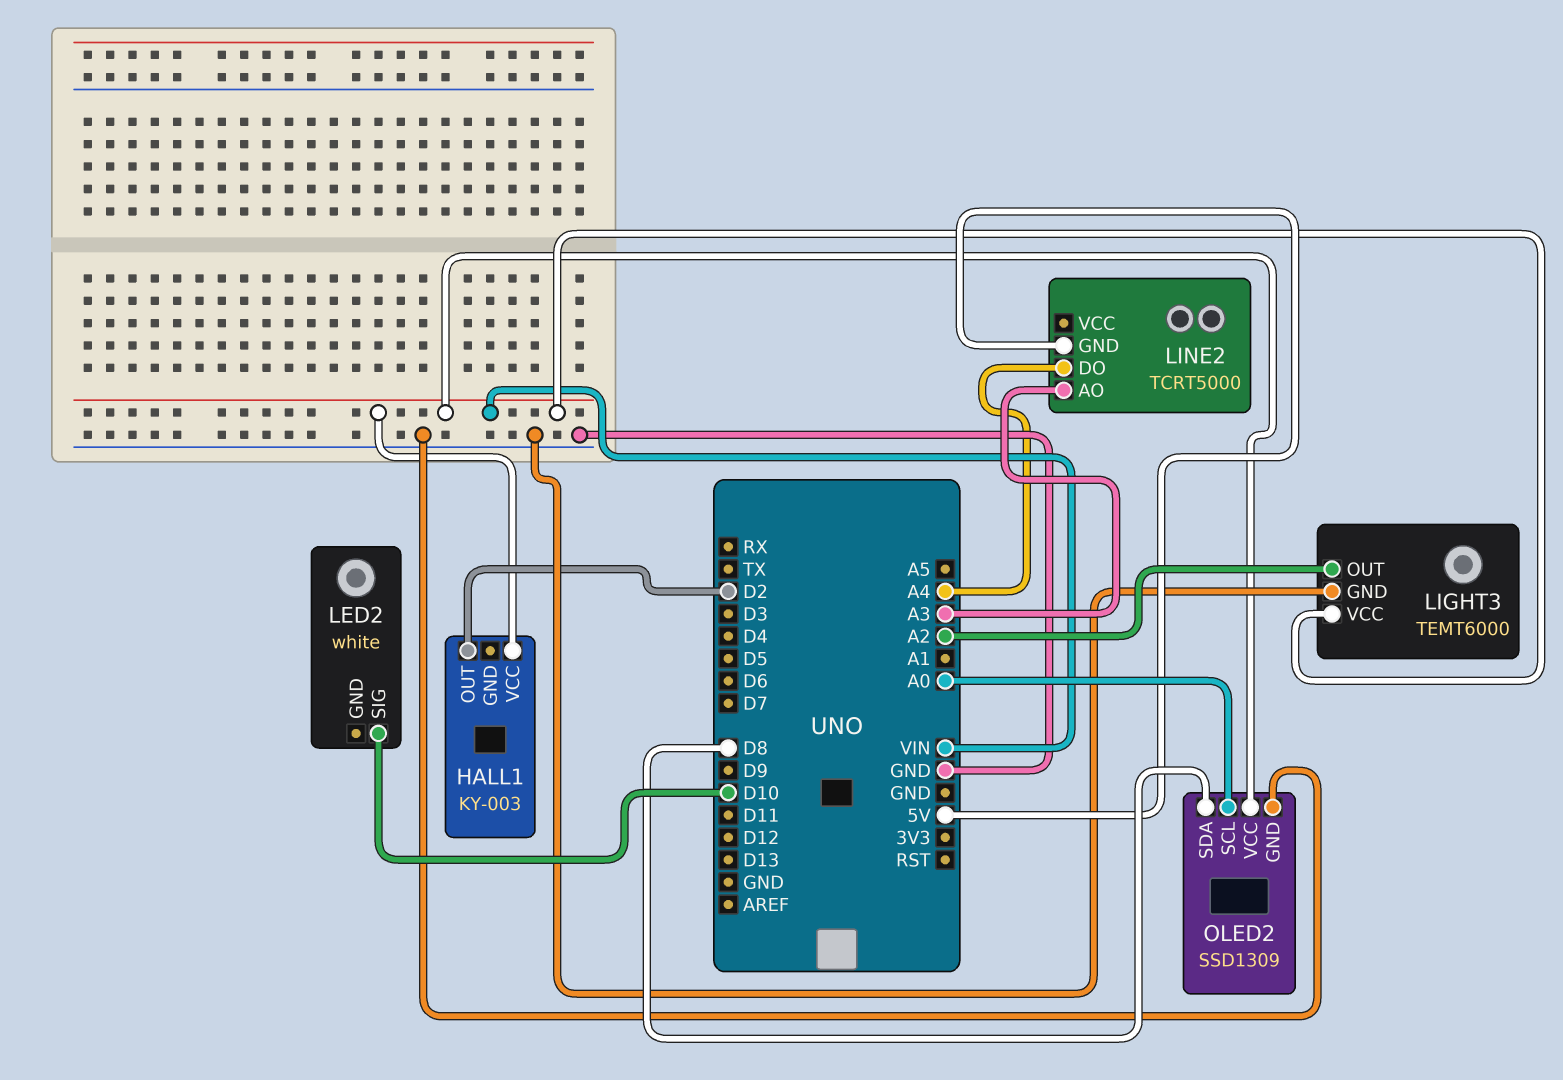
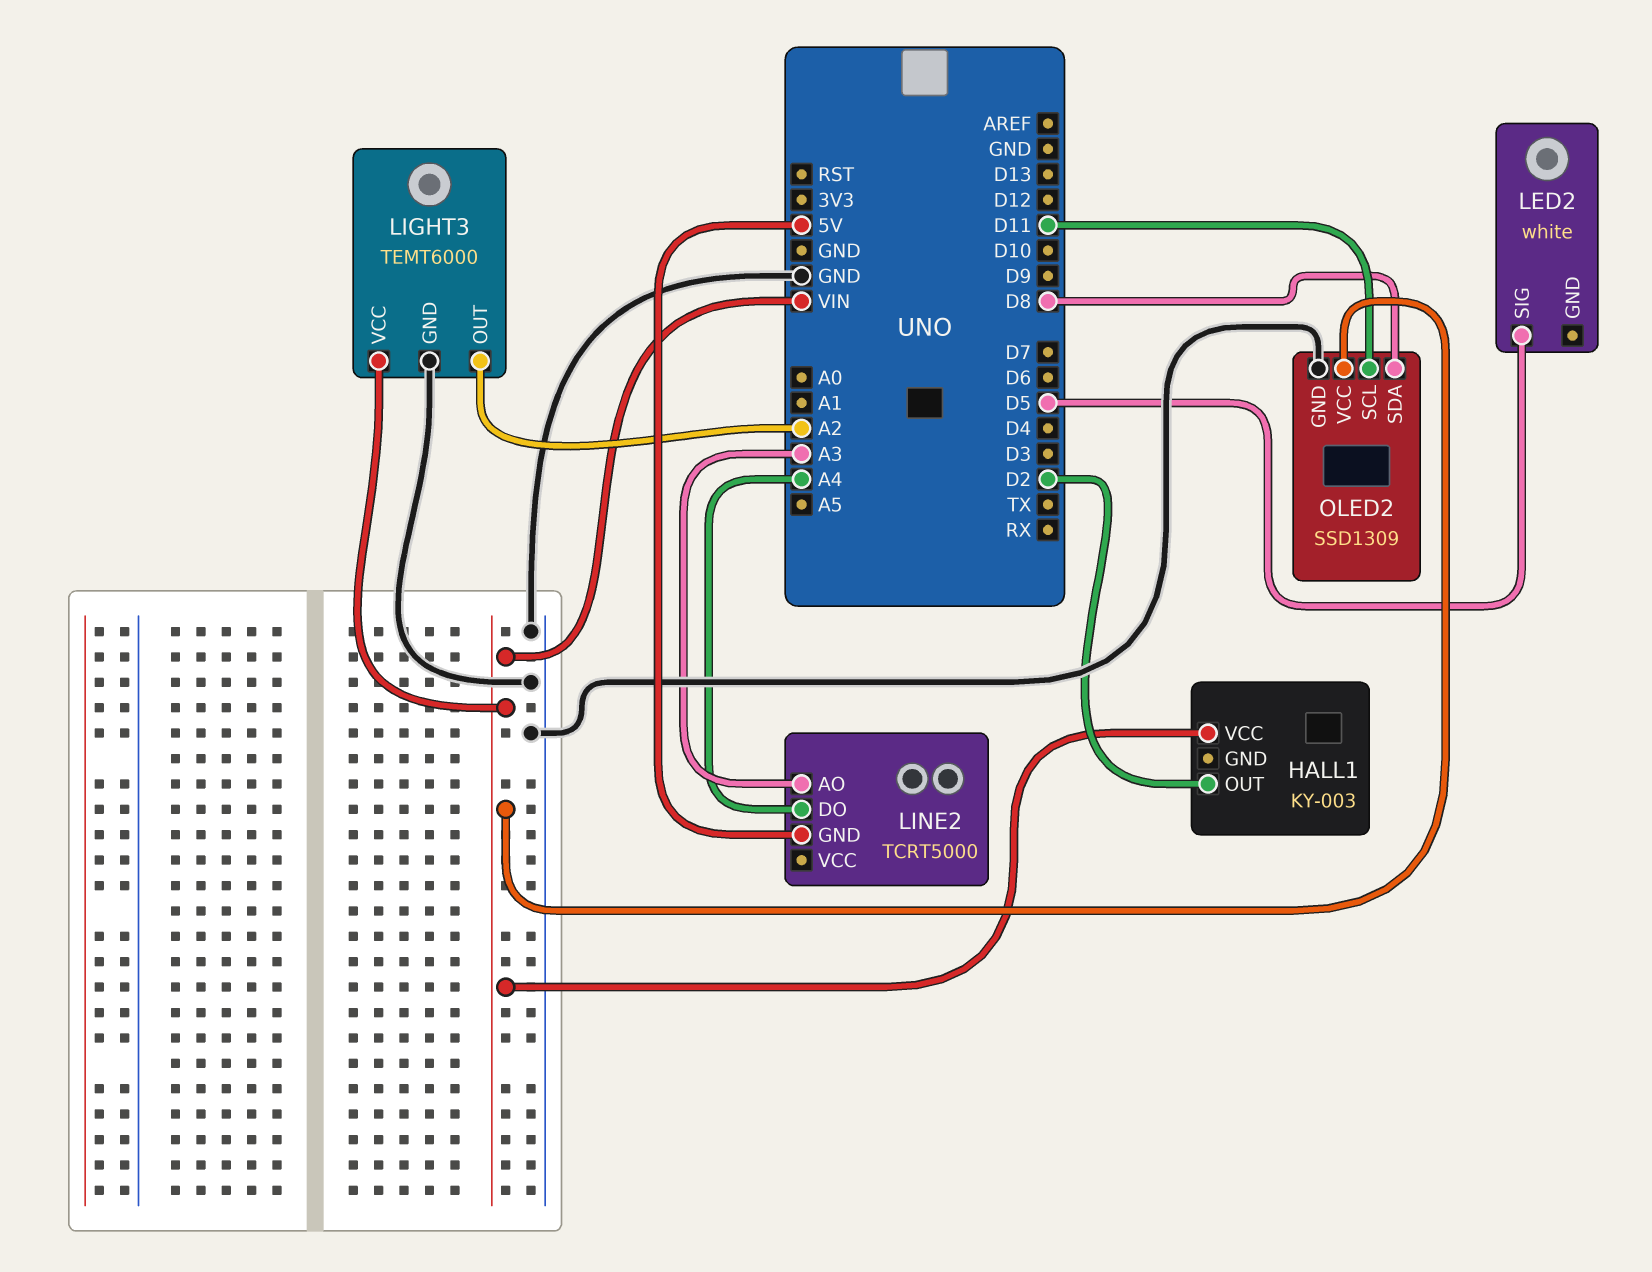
LED2 pin SIG: D10 -> D5
OLED2 pin SCL: A0 -> D11

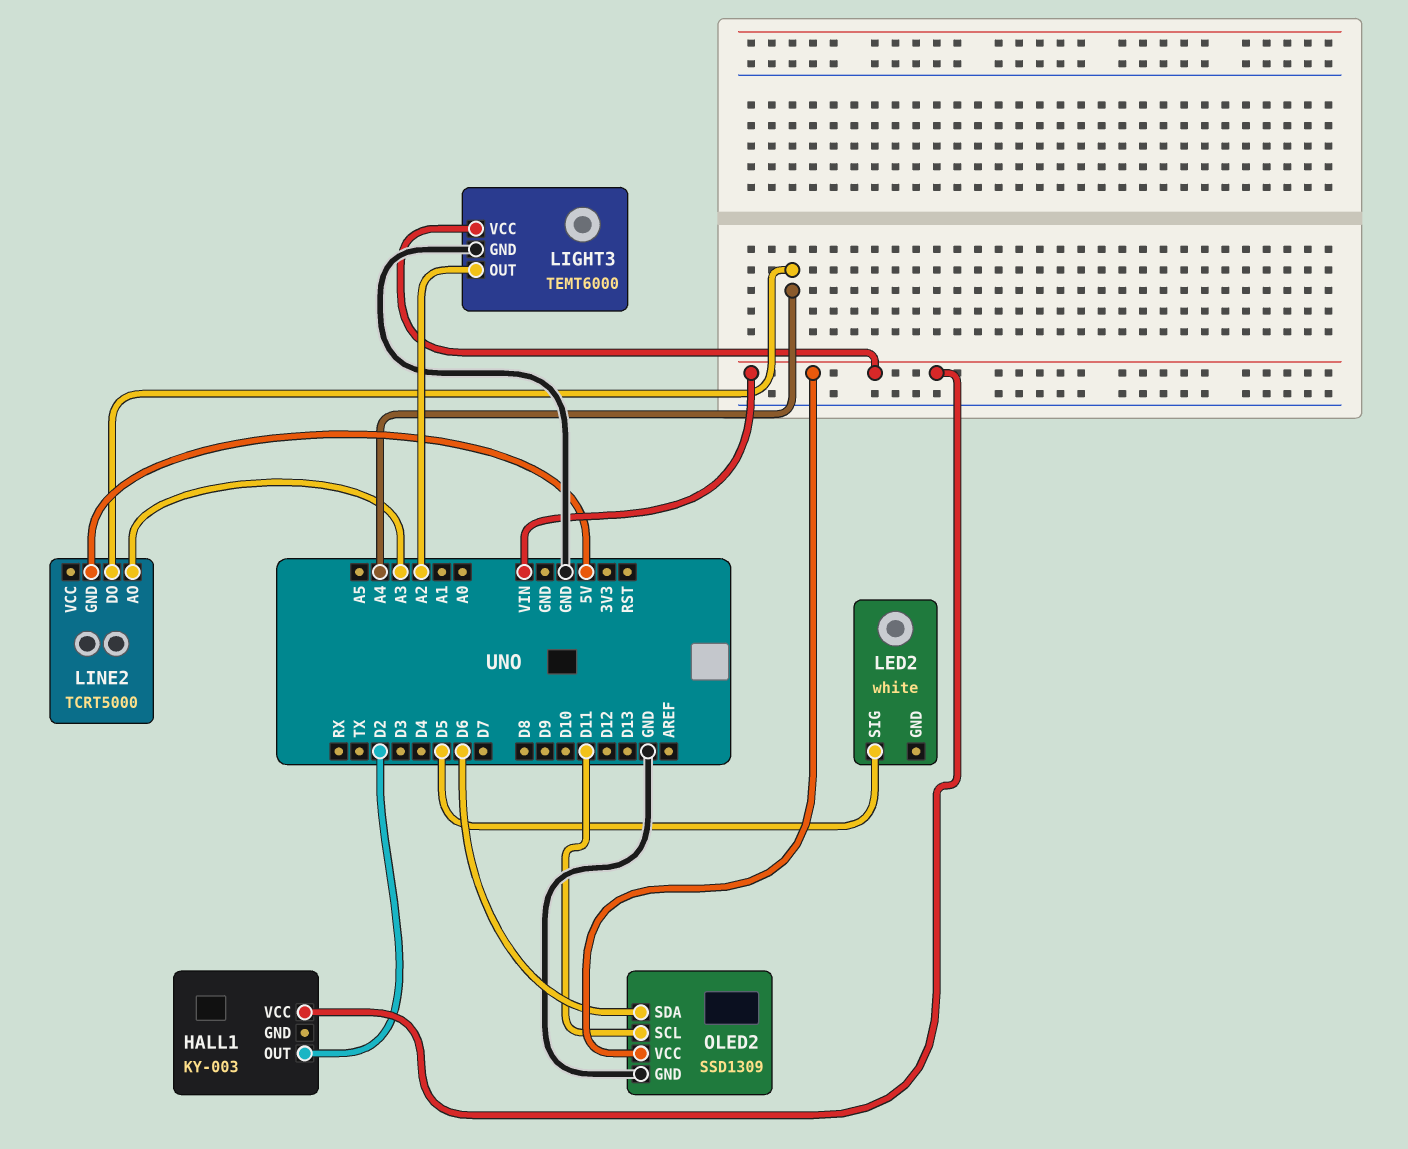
OLED2 pin SDA: D8 -> D6

